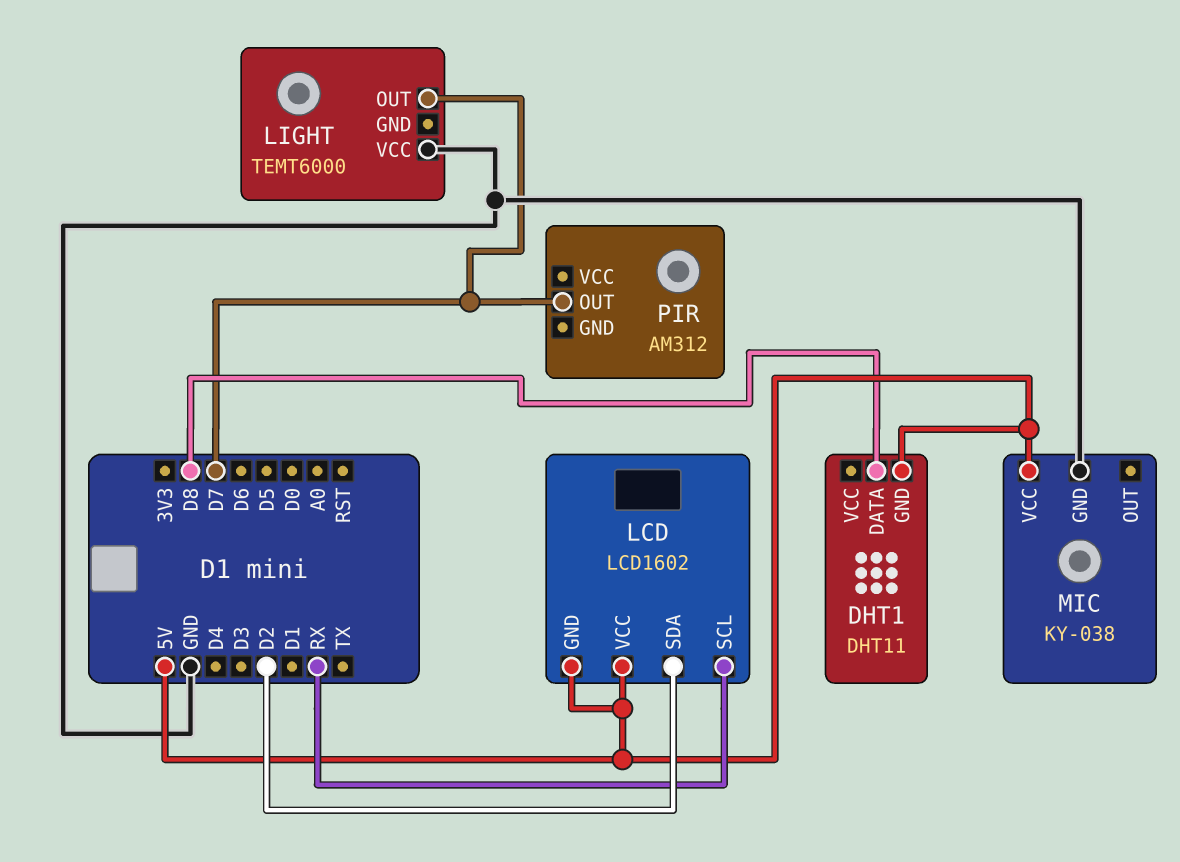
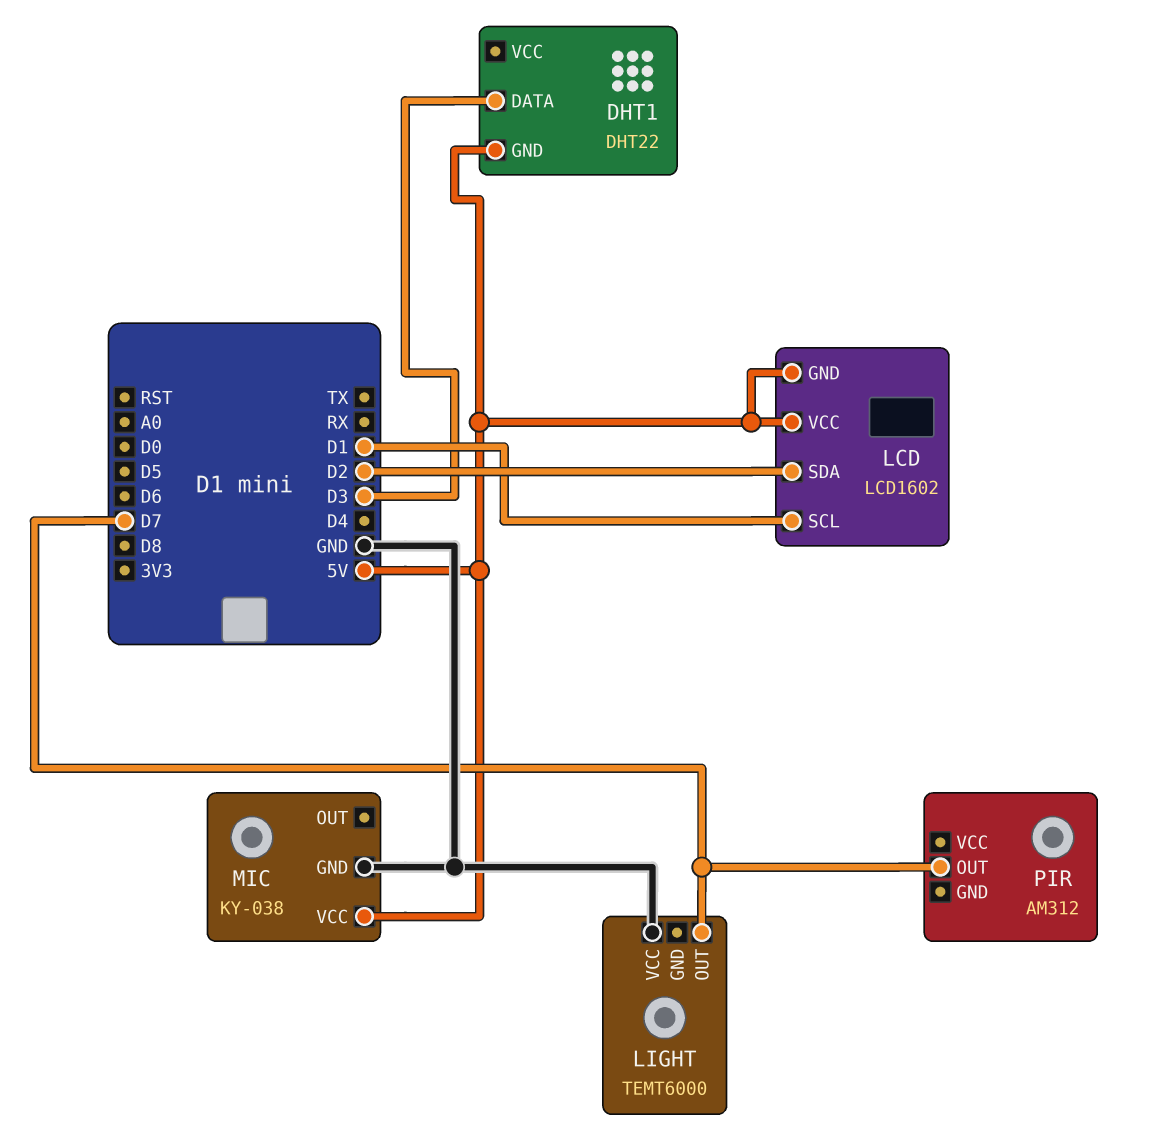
DHT1: DHT11 -> DHT22
DHT1 pin DATA: D8 -> D3
LCD pin SCL: RX -> D1

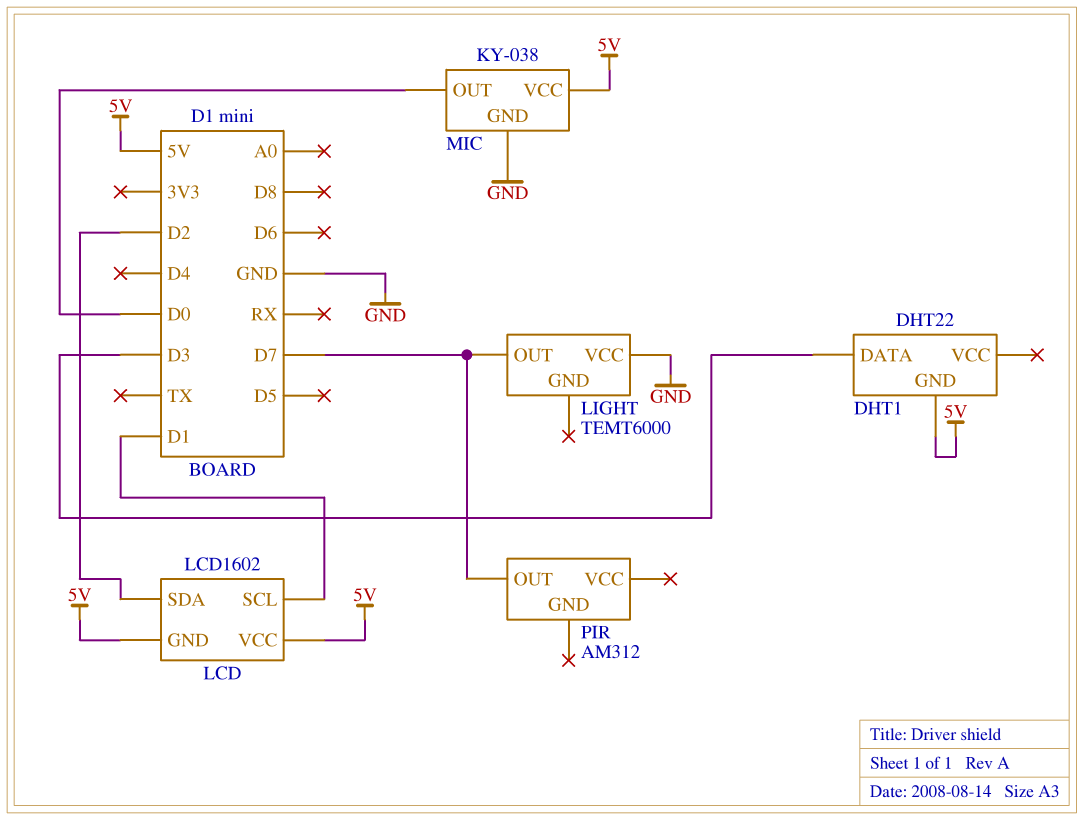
MIC pin OUT: none -> D0

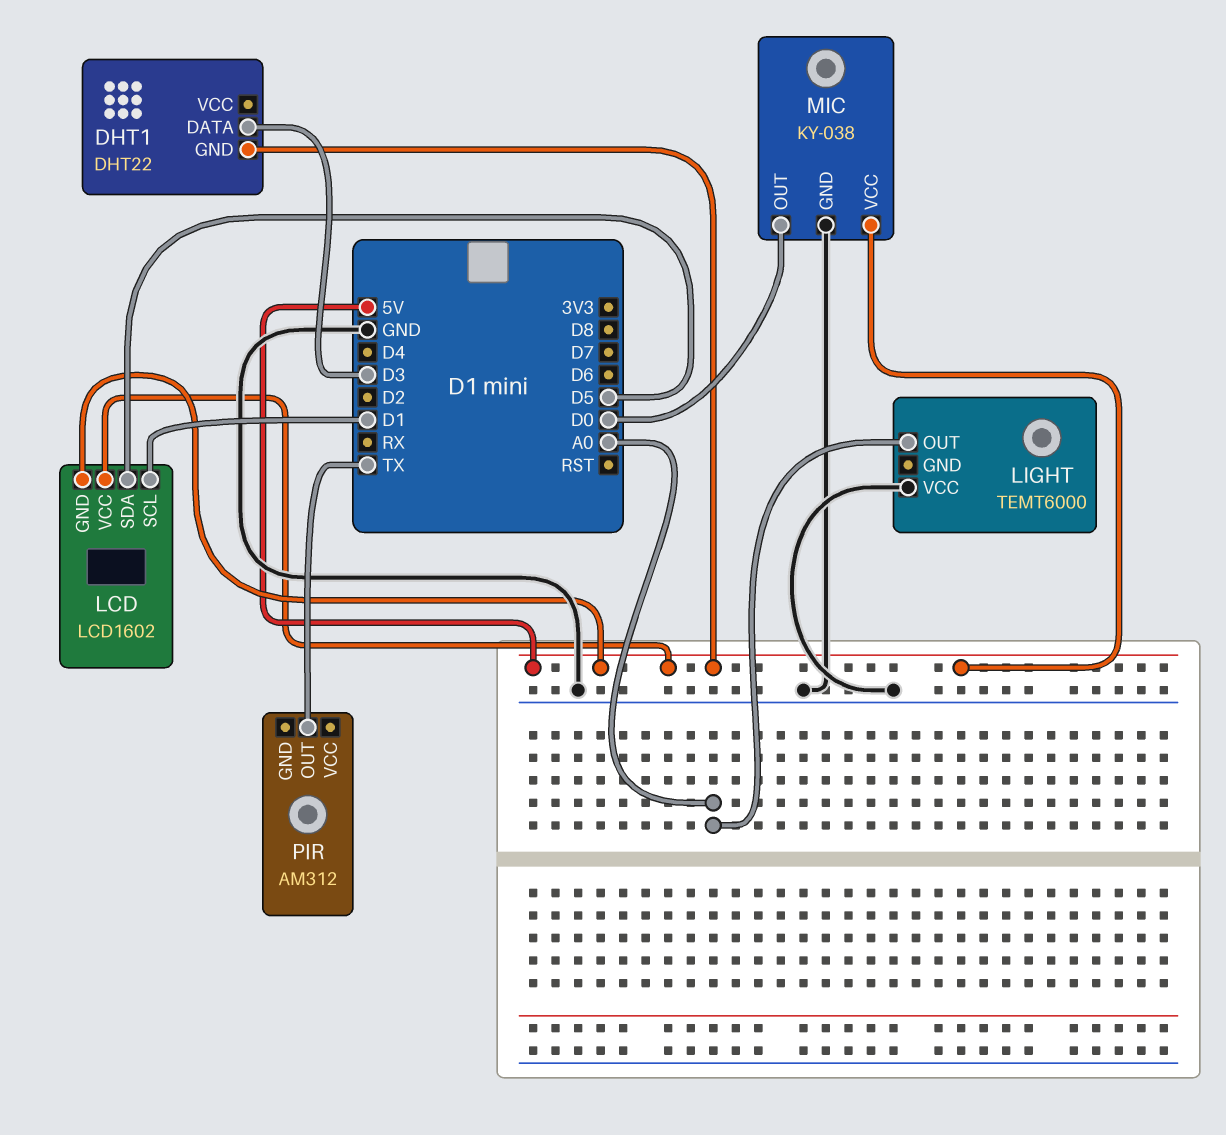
LCD pin SDA: D2 -> D5
LIGHT pin OUT: D7 -> A0
PIR pin OUT: D7 -> TX

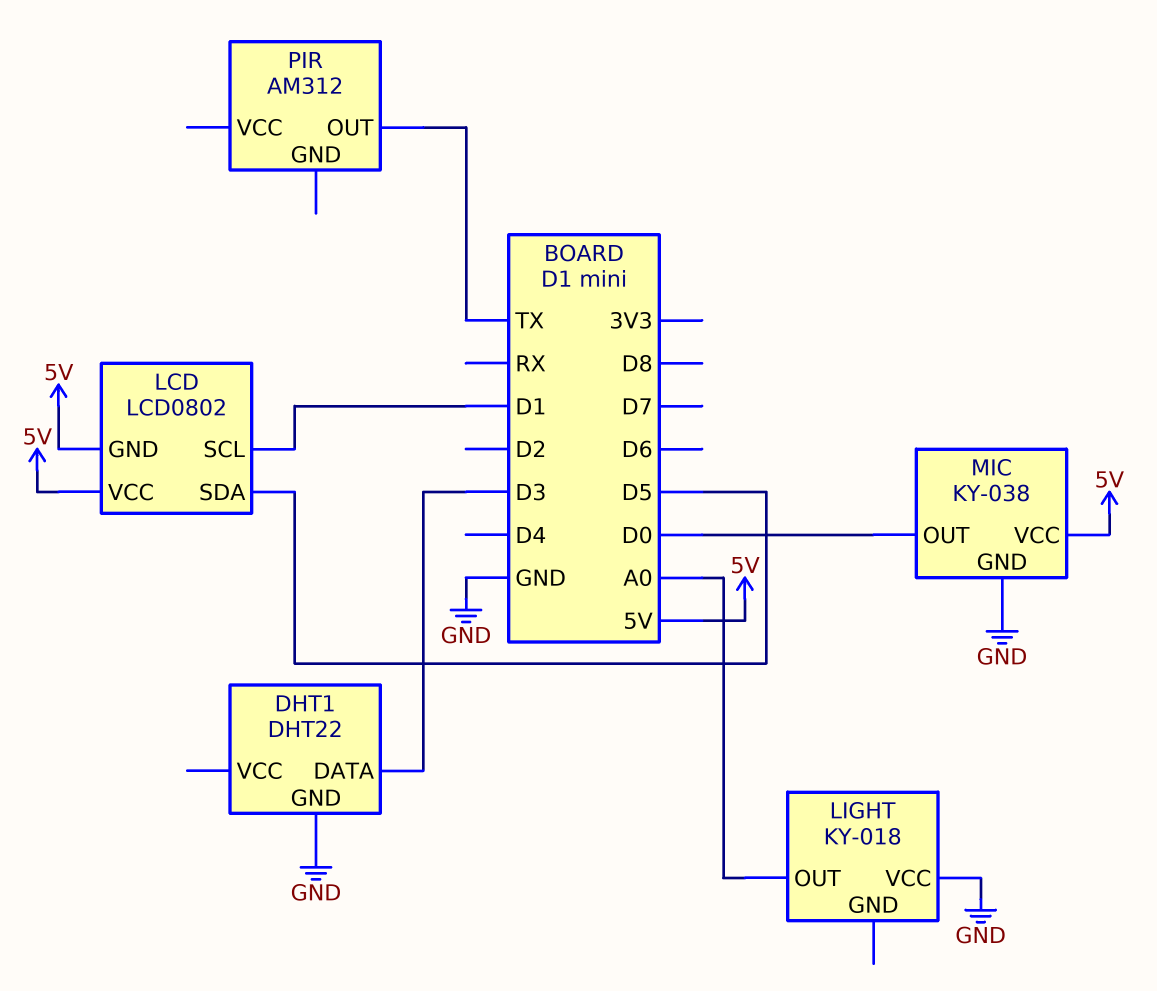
DHT1 pin GND: 5V -> GND
LCD: LCD1602 -> LCD0802
LIGHT: TEMT6000 -> KY-018

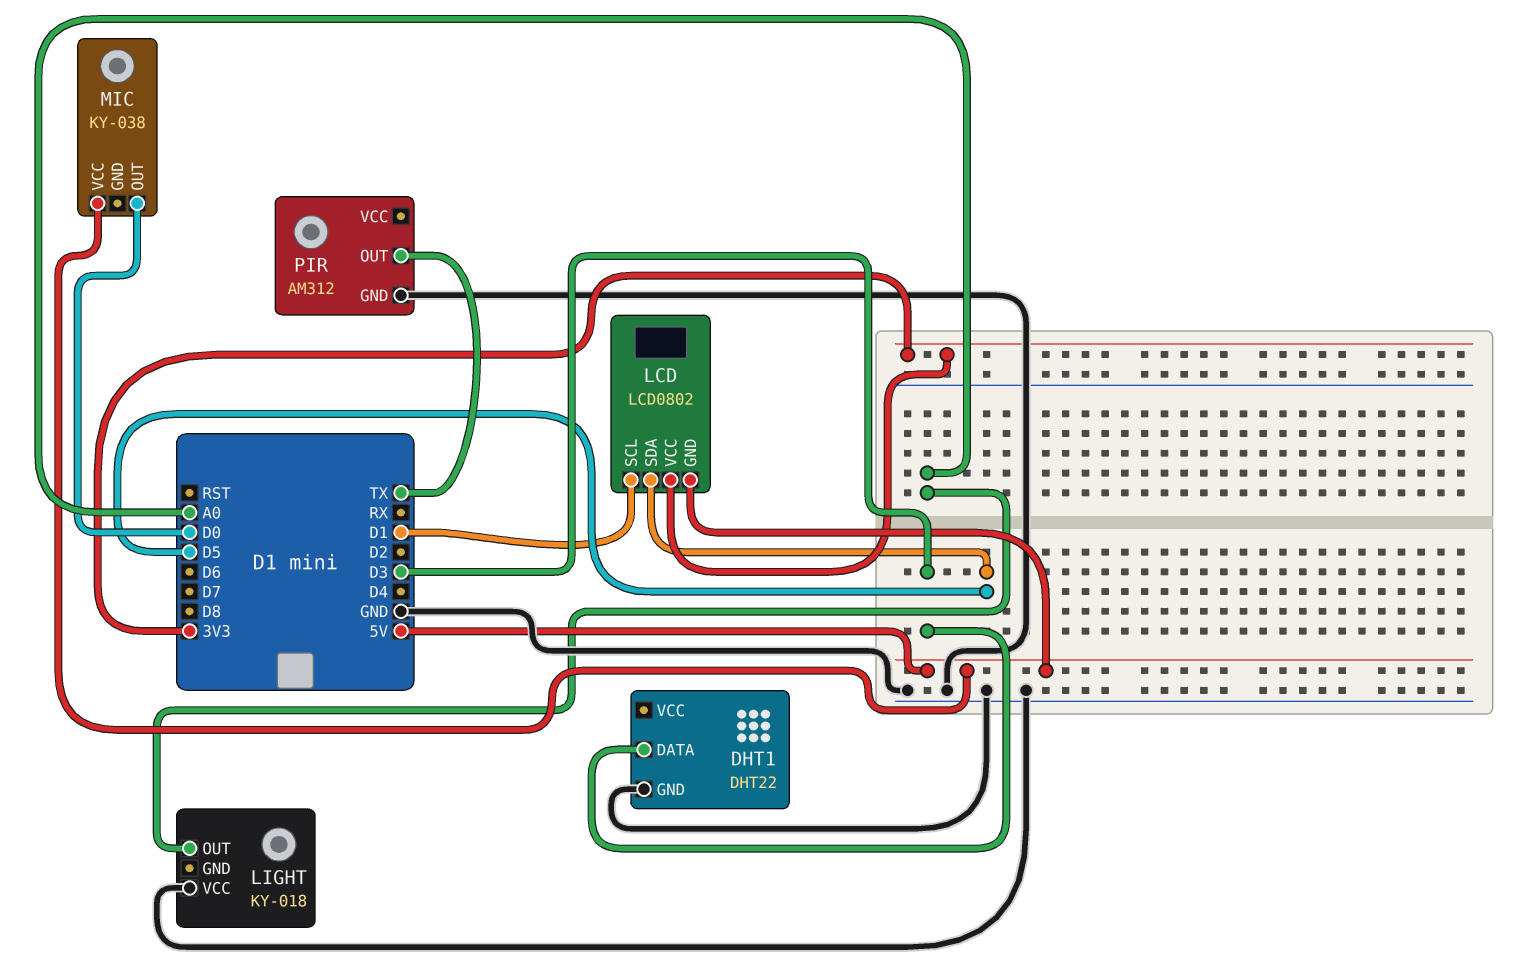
LCD pin VCC: 5V -> 3V3
MIC pin GND: GND -> none
PIR pin GND: none -> GND

